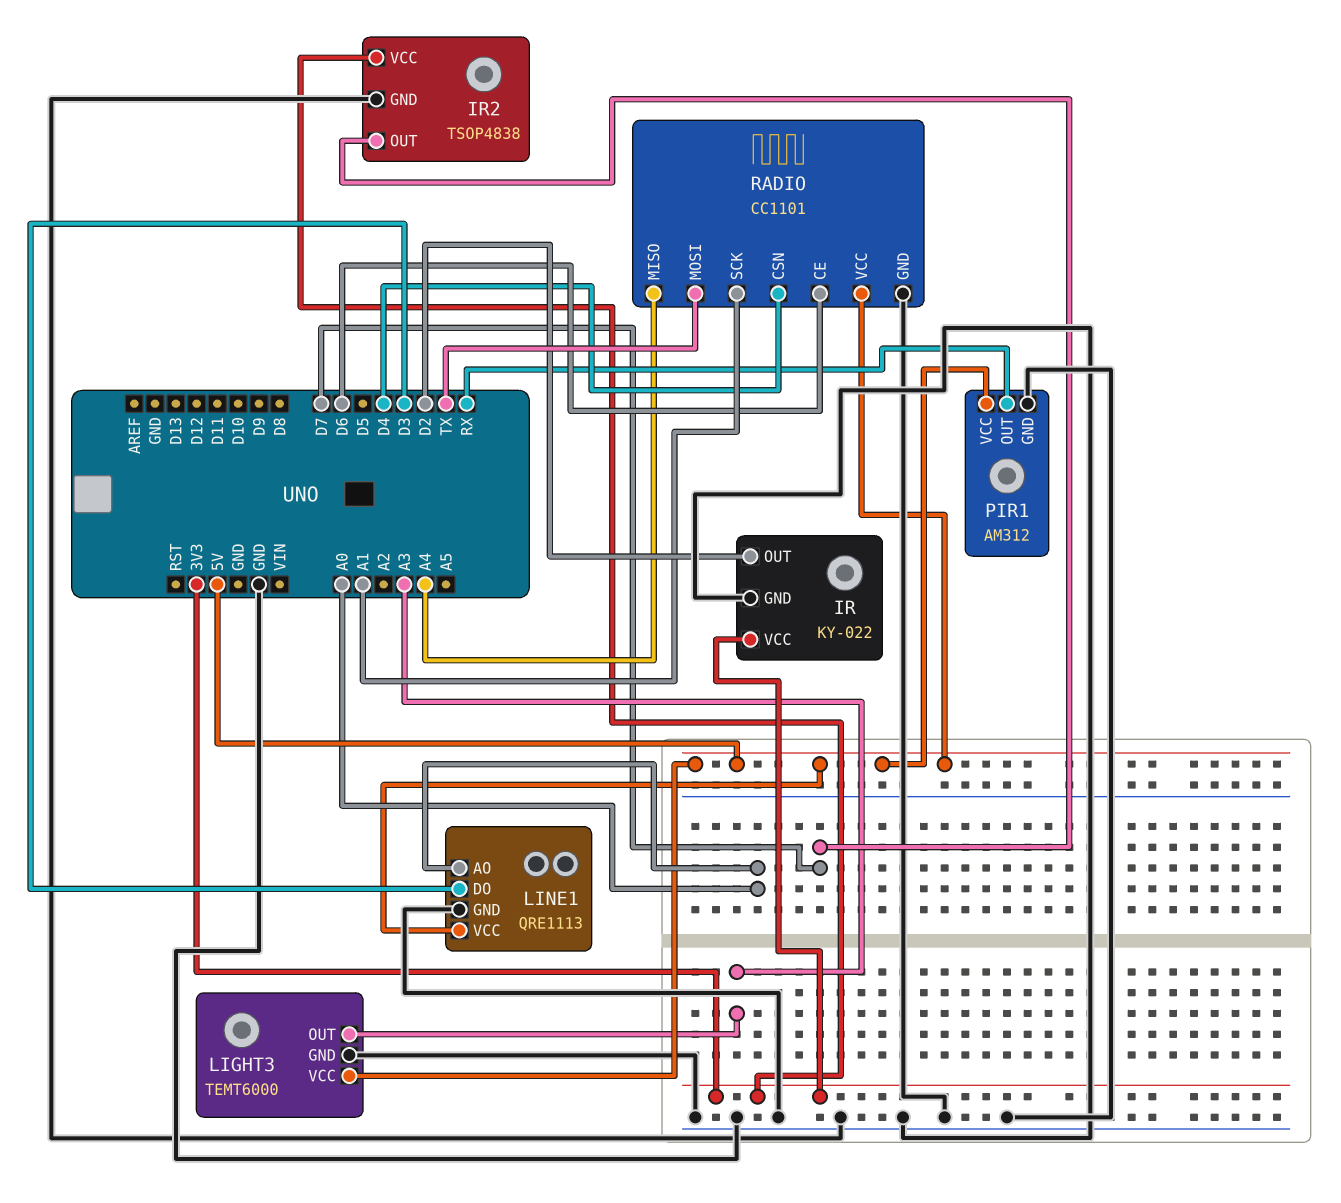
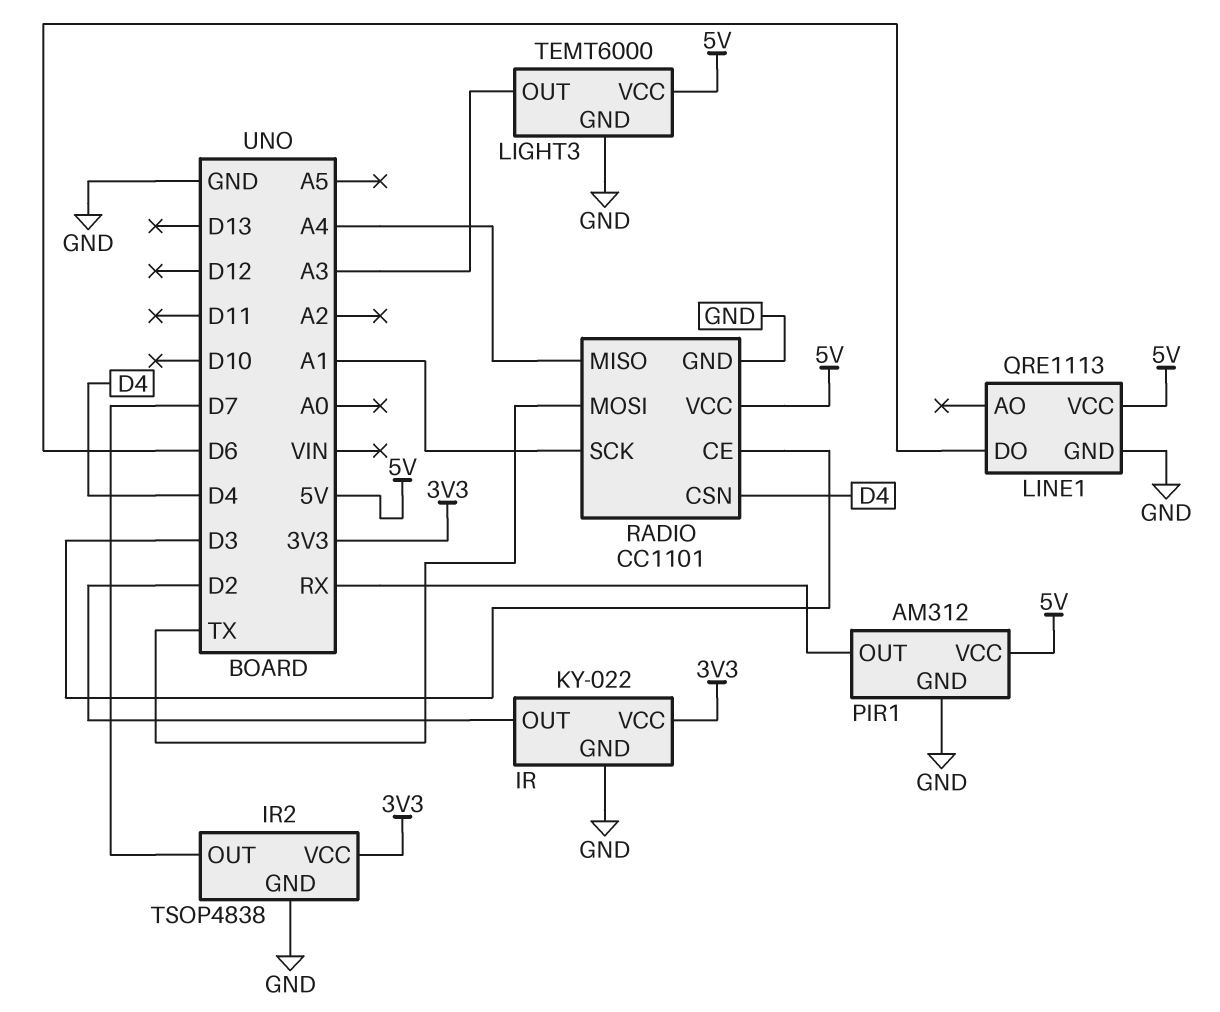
LINE1 pin AO: A0 -> none
LINE1 pin DO: D3 -> D6
RADIO pin CE: D6 -> D3

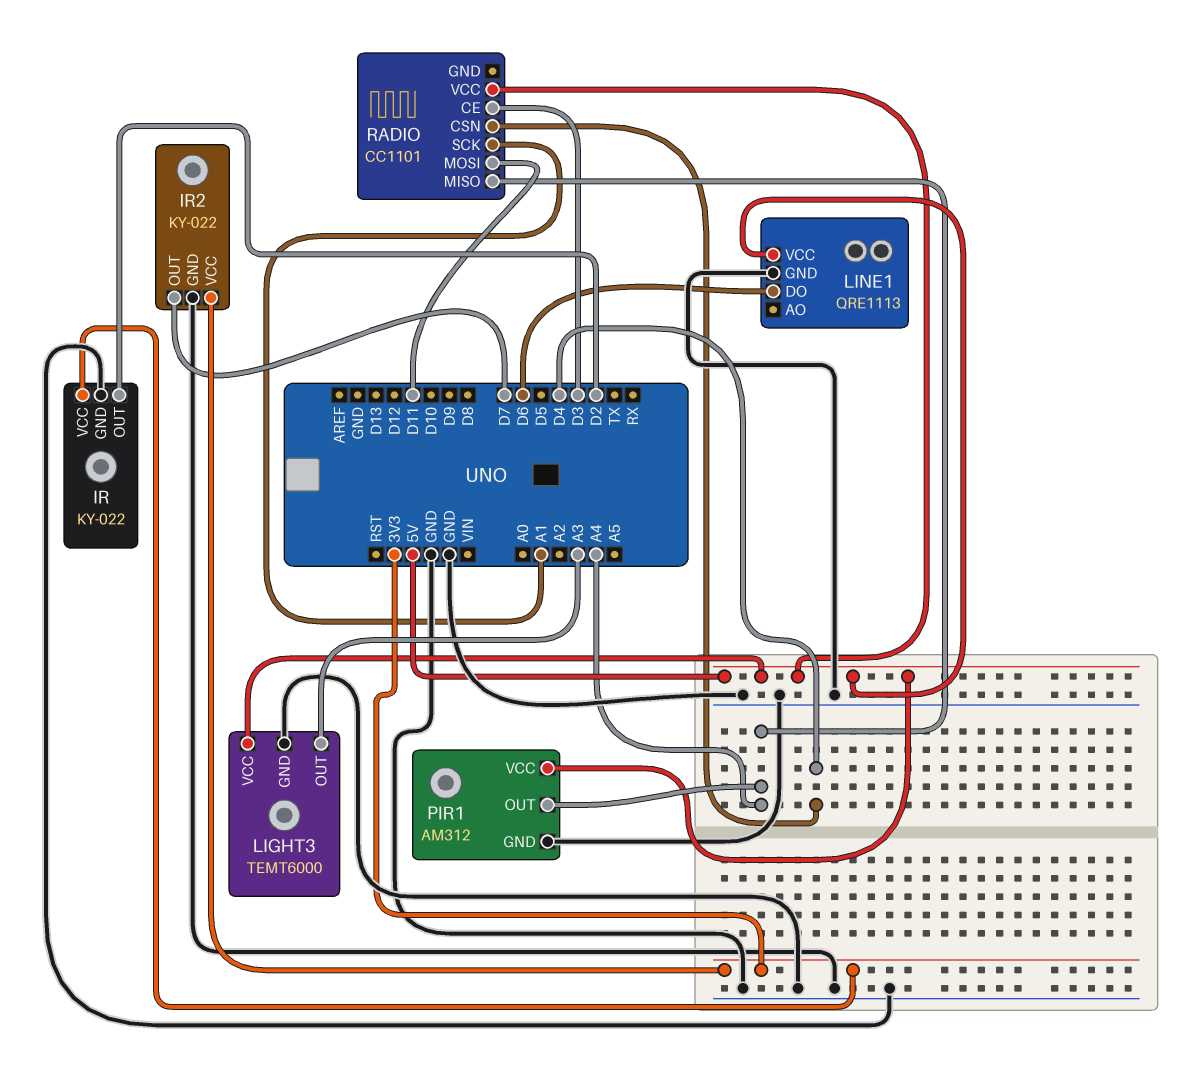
IR2: TSOP4838 -> KY-022
PIR1 pin OUT: RX -> A4
RADIO pin GND: GND -> none
RADIO pin MOSI: TX -> D11

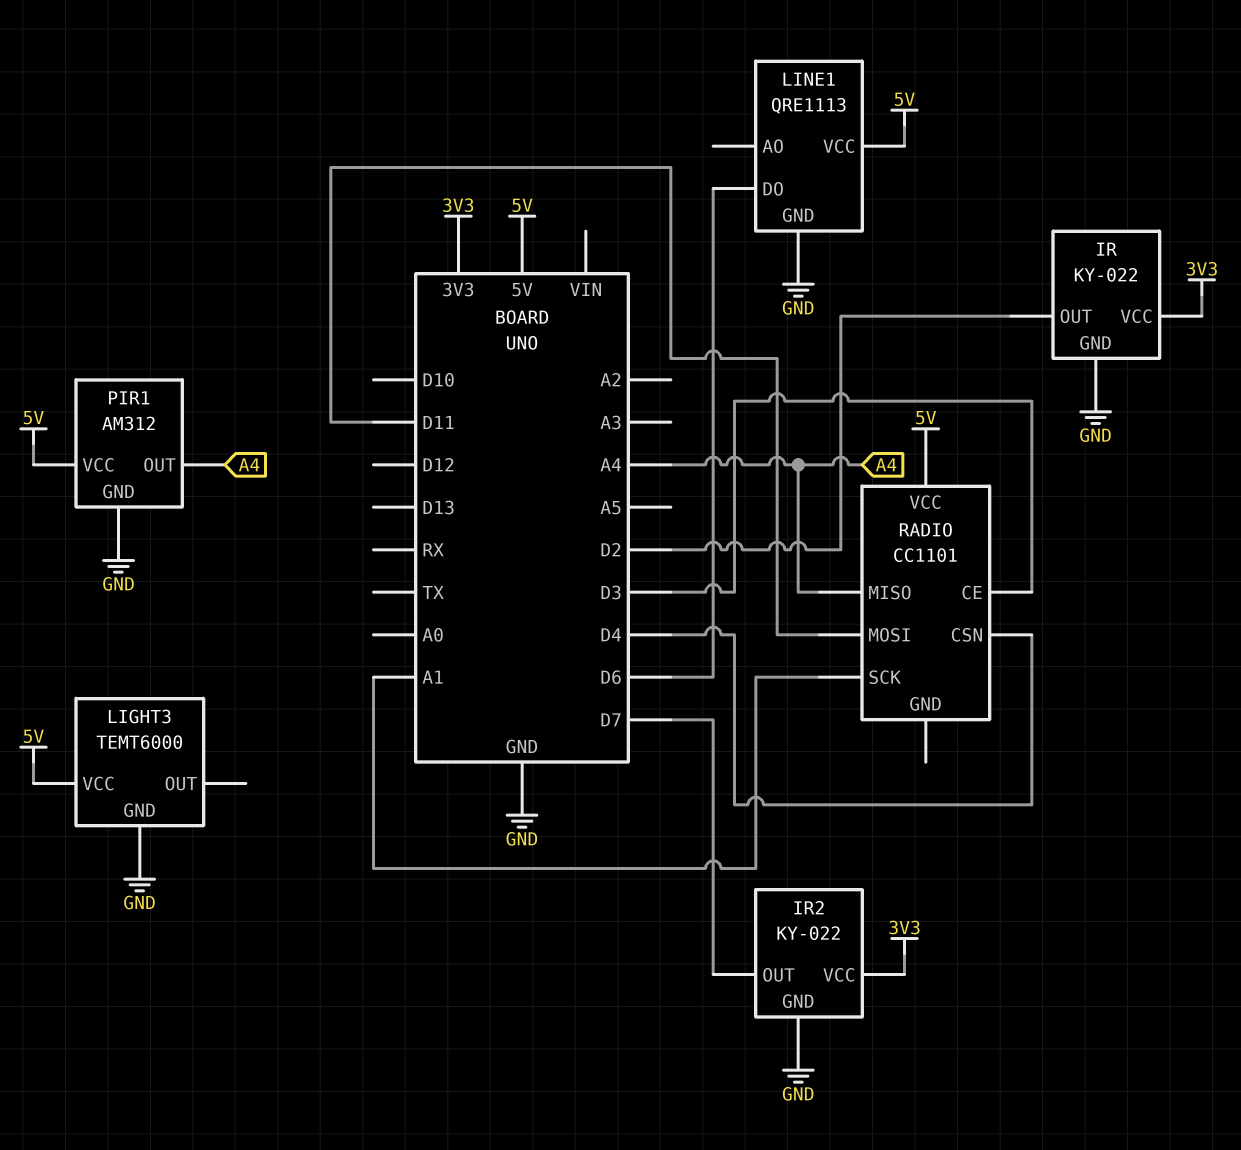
LIGHT3 pin OUT: A3 -> none

